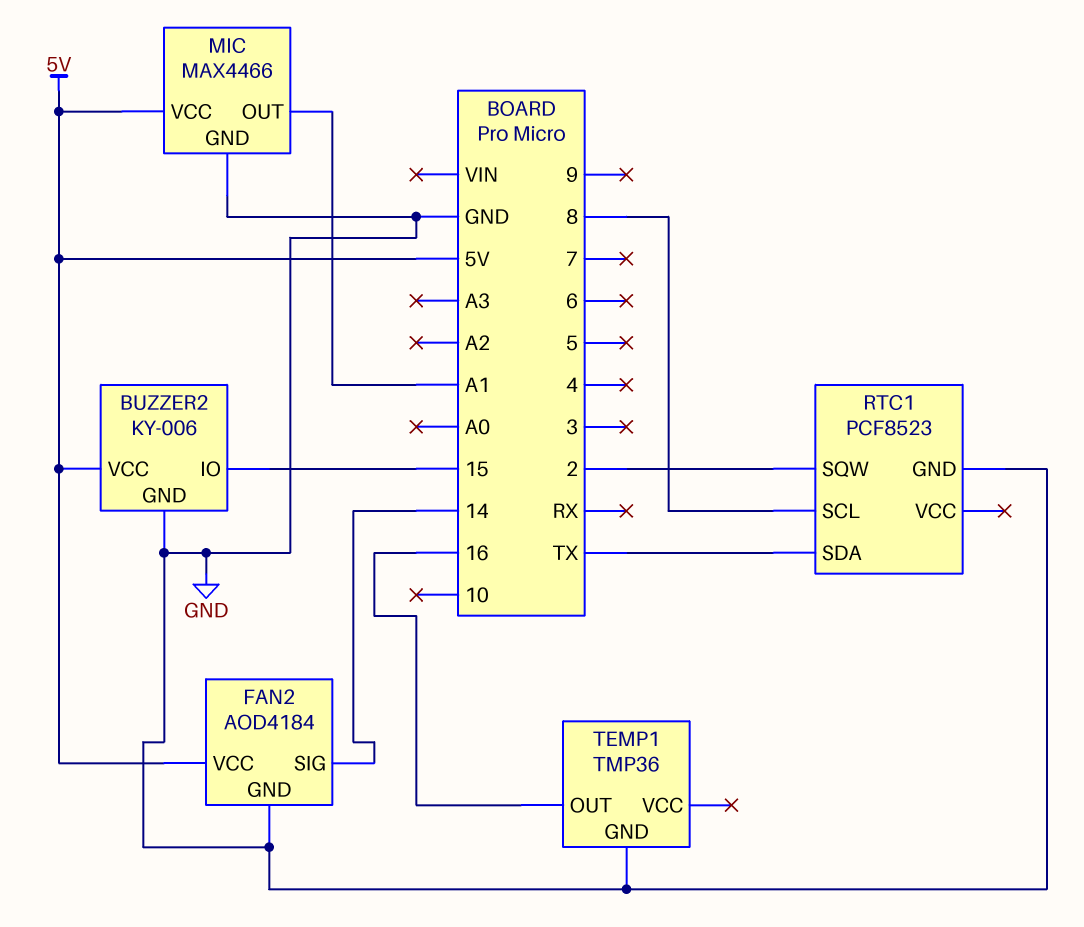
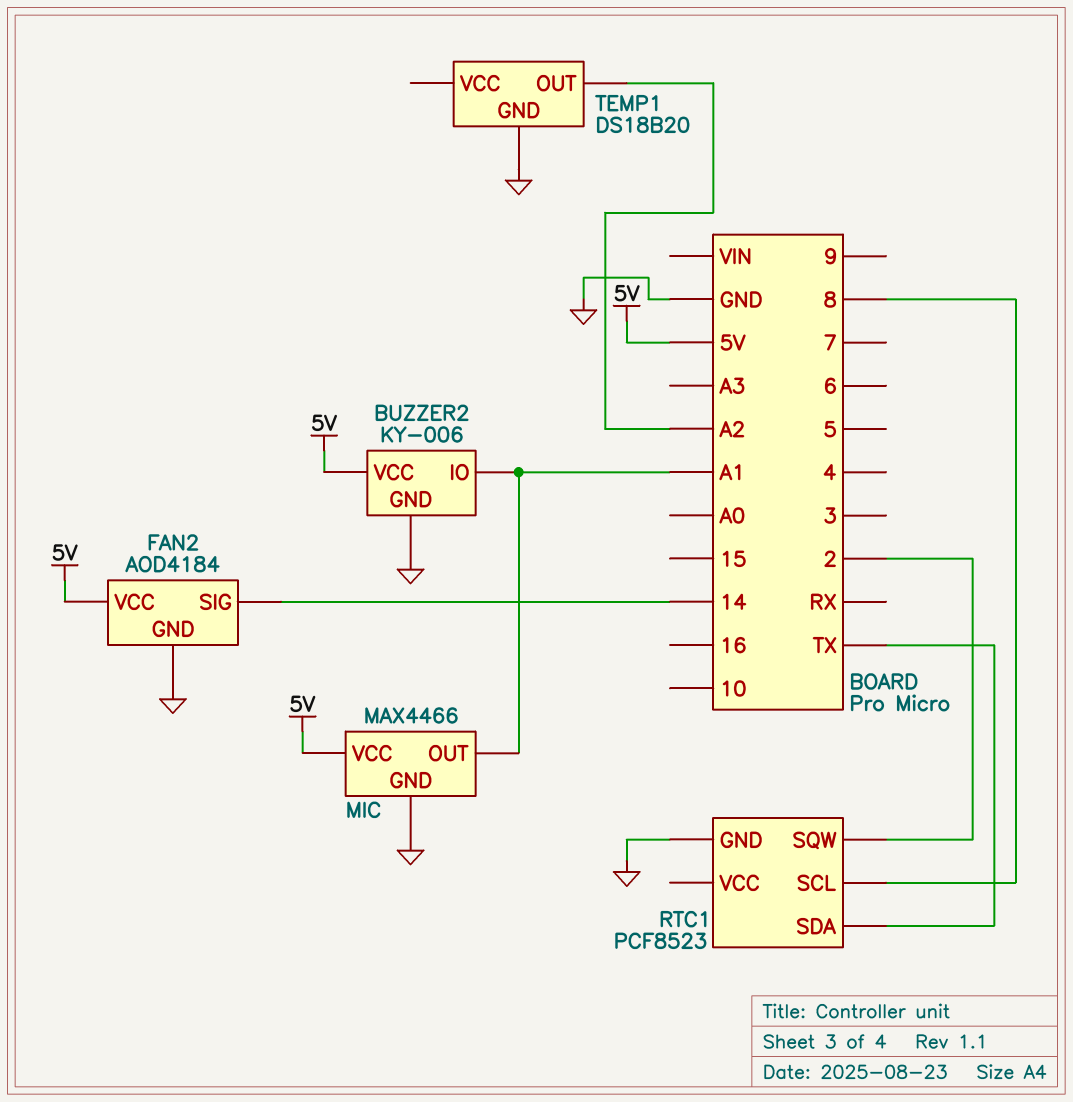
BUZZER2 pin IO: 15 -> A1
TEMP1: TMP36 -> DS18B20
TEMP1 pin OUT: 16 -> A2

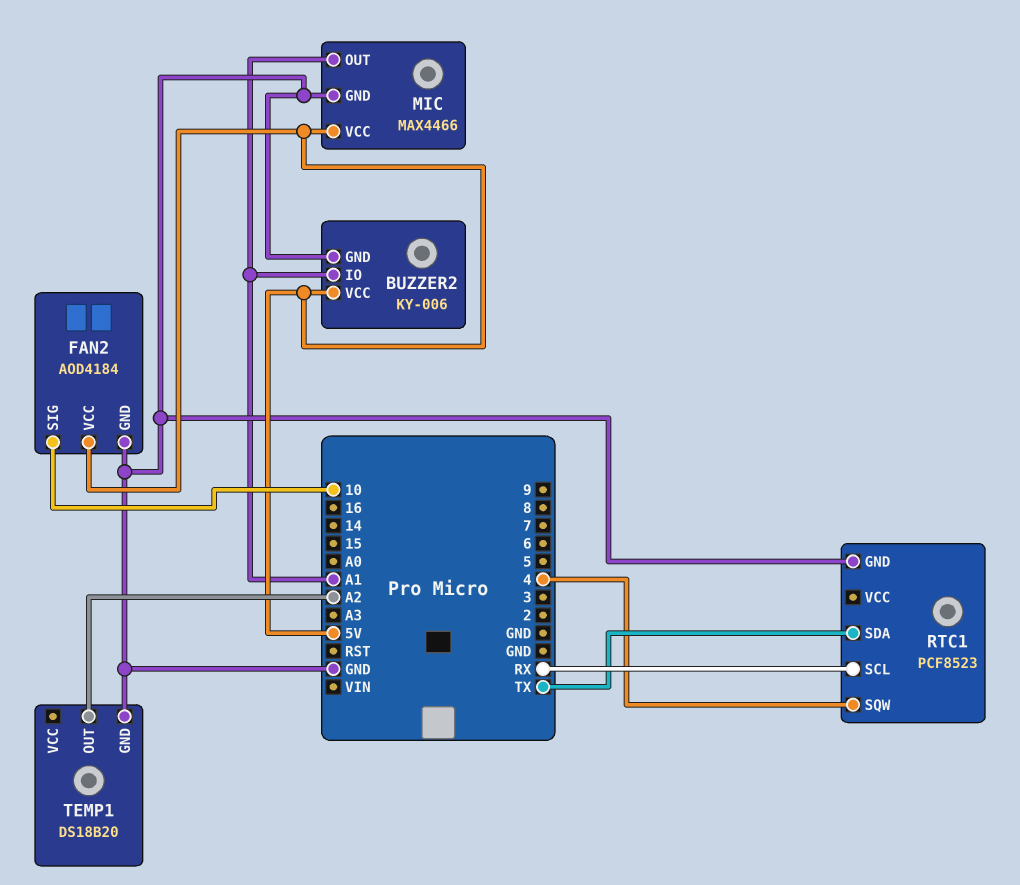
FAN2 pin SIG: 14 -> 10
RTC1 pin SCL: 8 -> RX
RTC1 pin SQW: 2 -> 4

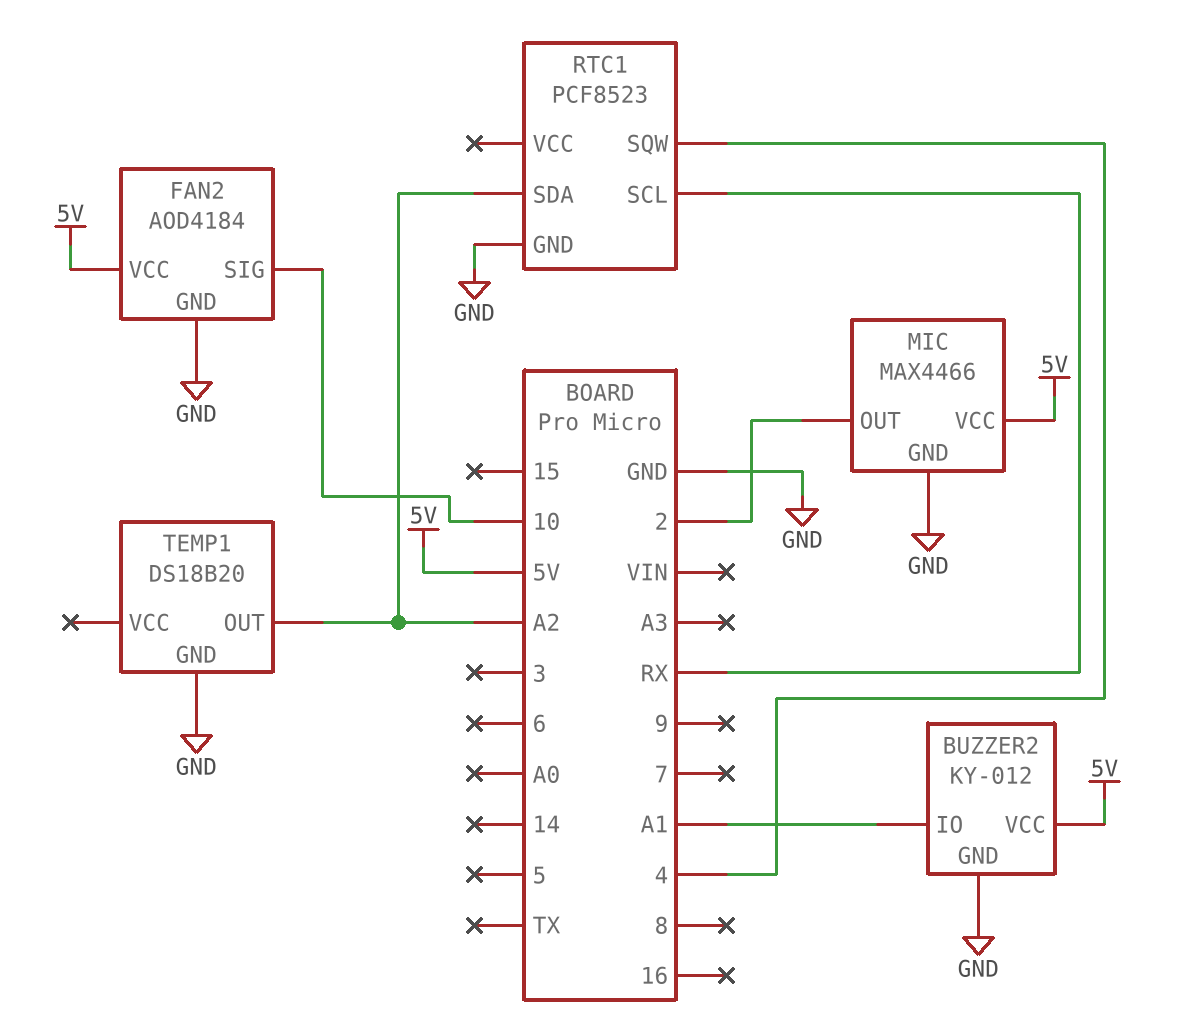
BUZZER2: KY-006 -> KY-012
MIC pin OUT: A1 -> 2
RTC1 pin SDA: TX -> A2

